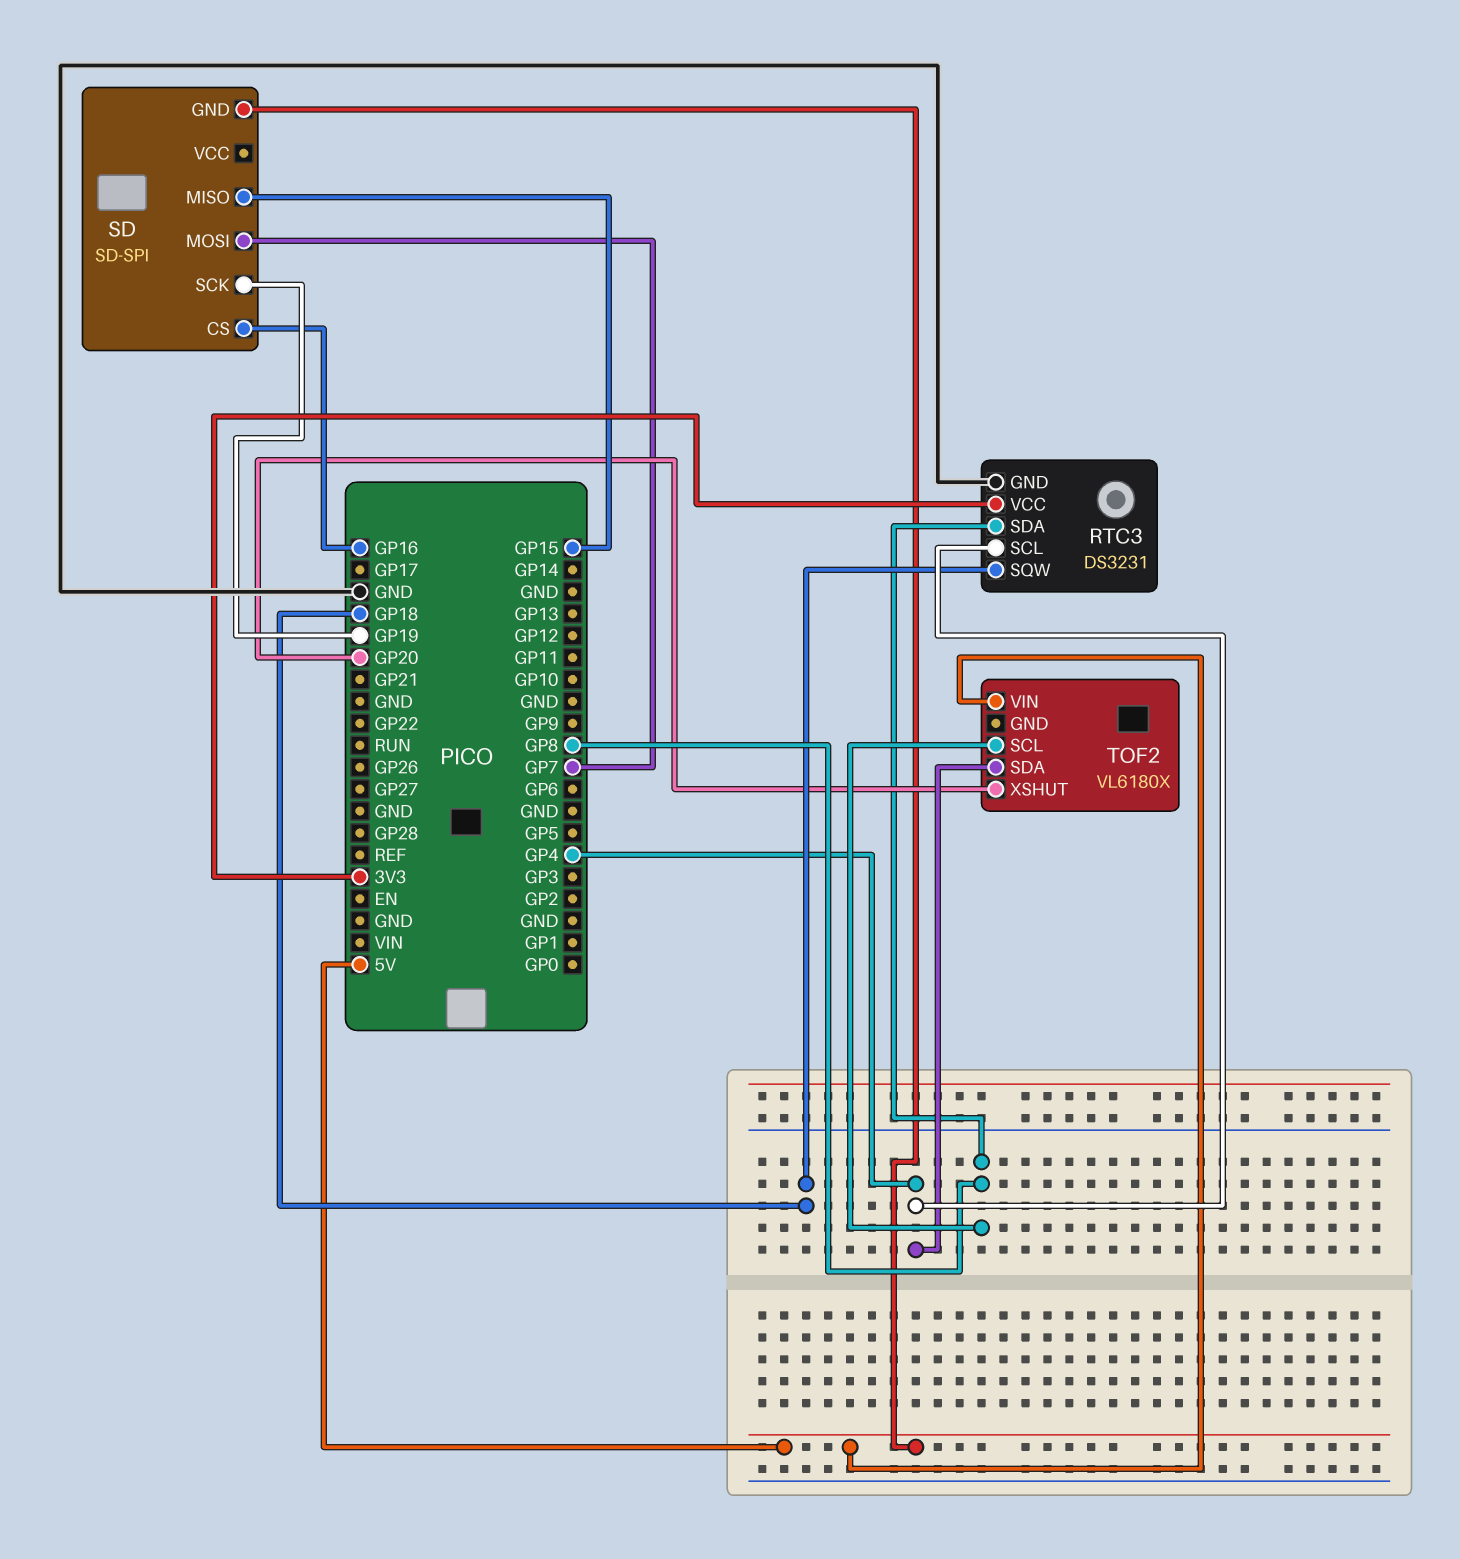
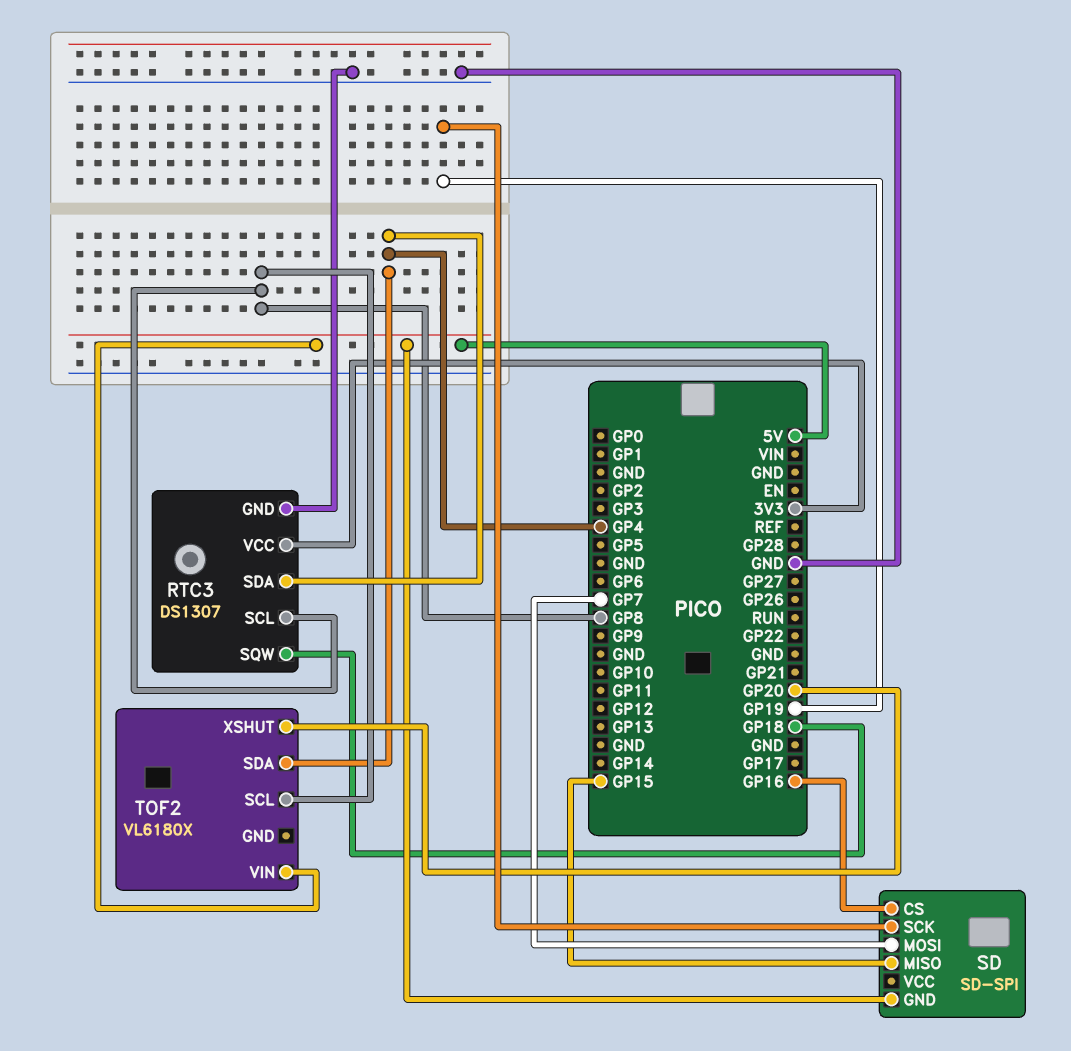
RTC3: DS3231 -> DS1307
RTC3 pin SCL: GP4 -> GP8
RTC3 pin SDA: GP8 -> GP4

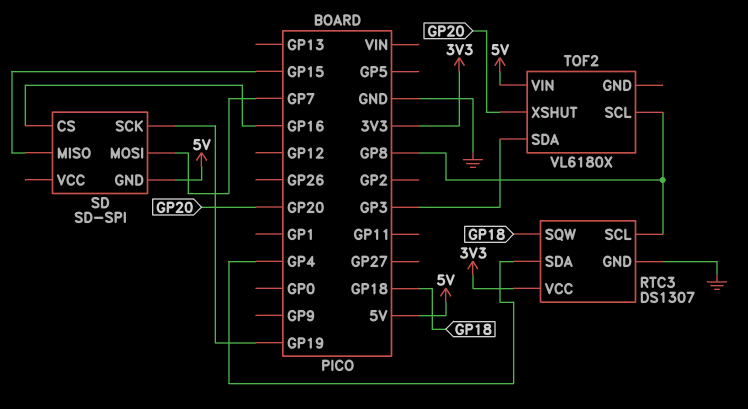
TOF2 pin SDA: GP4 -> GP3

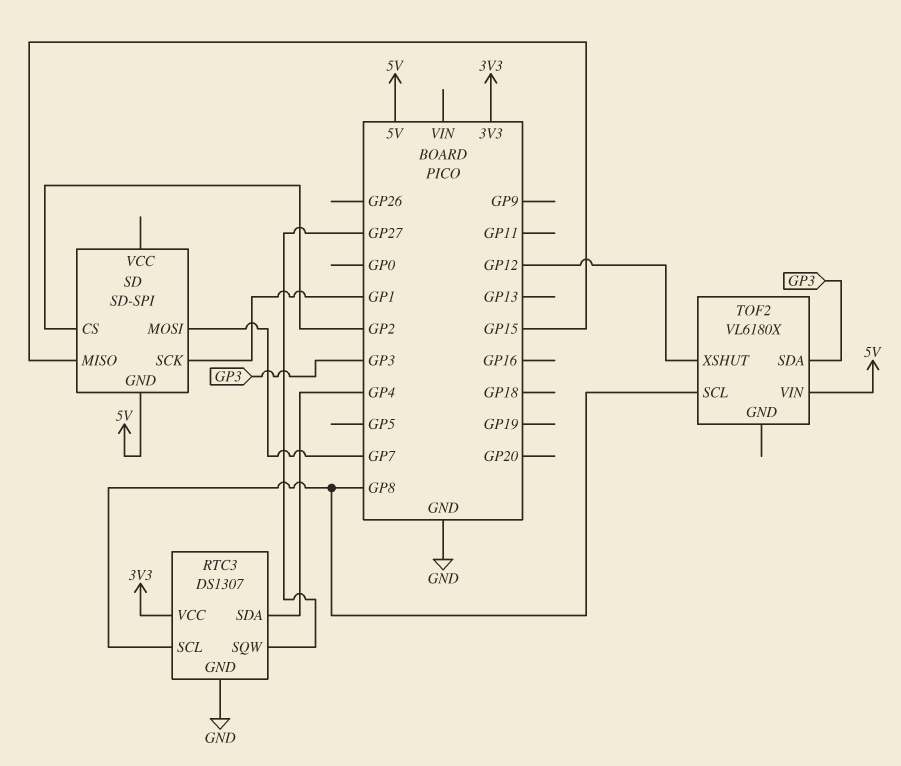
RTC3 pin SQW: GP18 -> GP27
SD pin CS: GP16 -> GP2
SD pin SCK: GP19 -> GP1
TOF2 pin XSHUT: GP20 -> GP12

